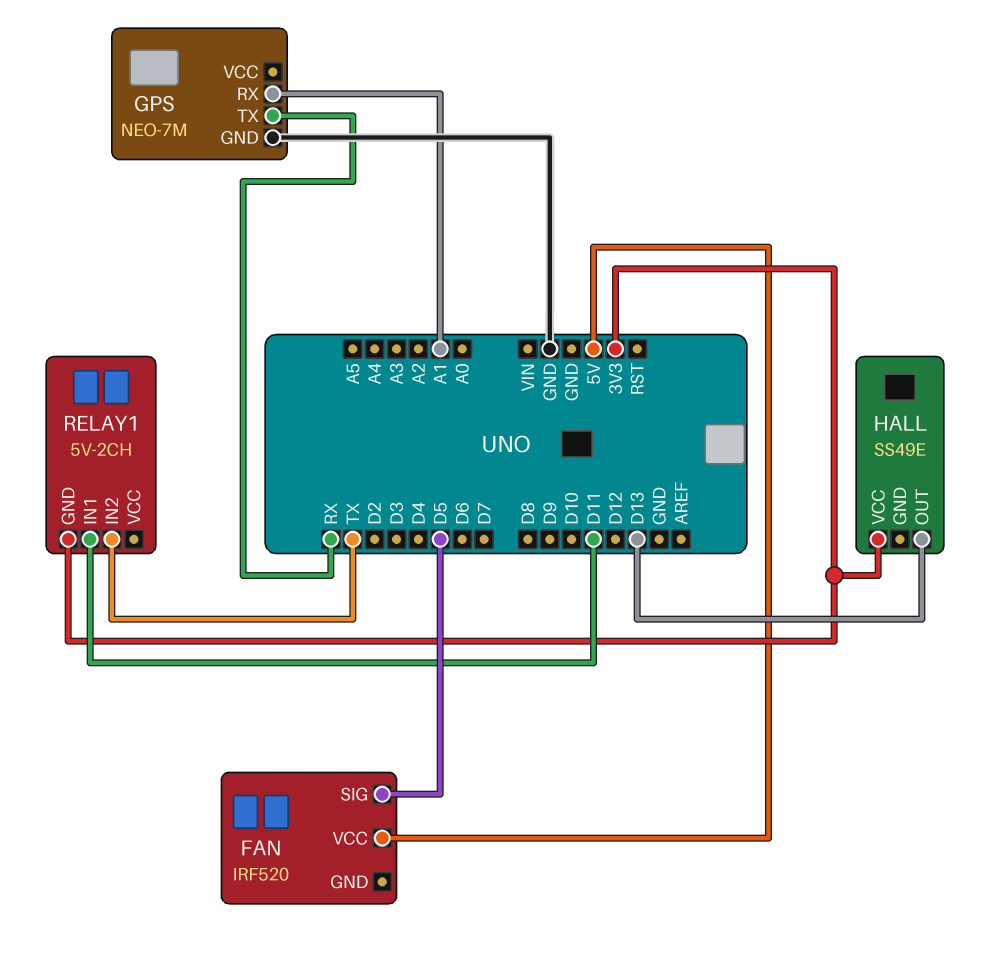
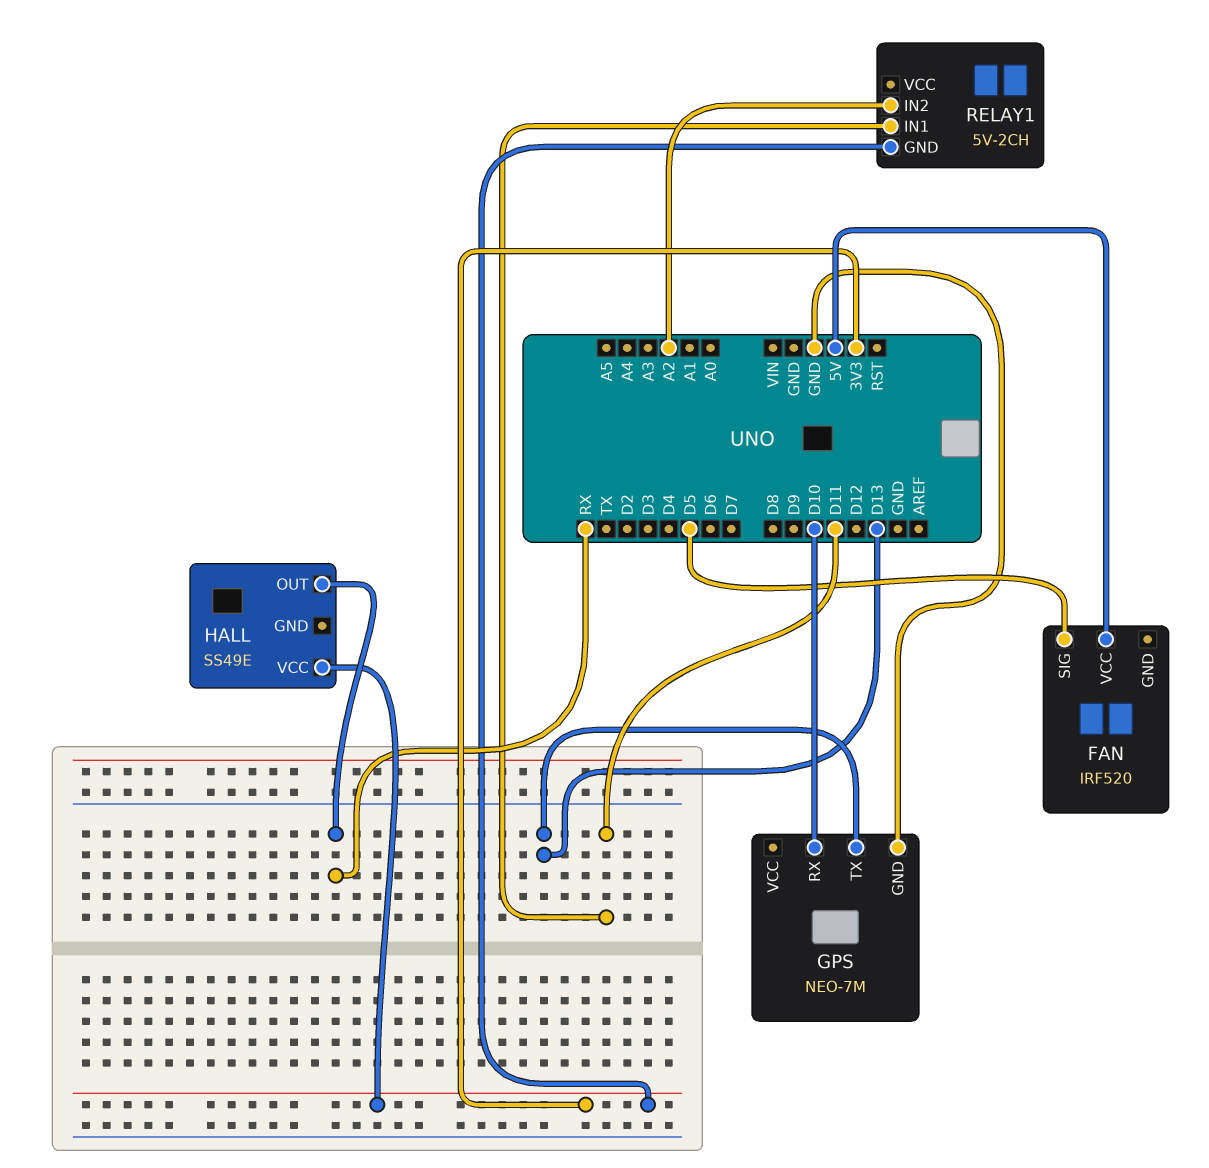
GPS pin RX: A1 -> D10
GPS pin TX: RX -> D13
HALL pin OUT: D13 -> RX
RELAY1 pin IN2: TX -> A2

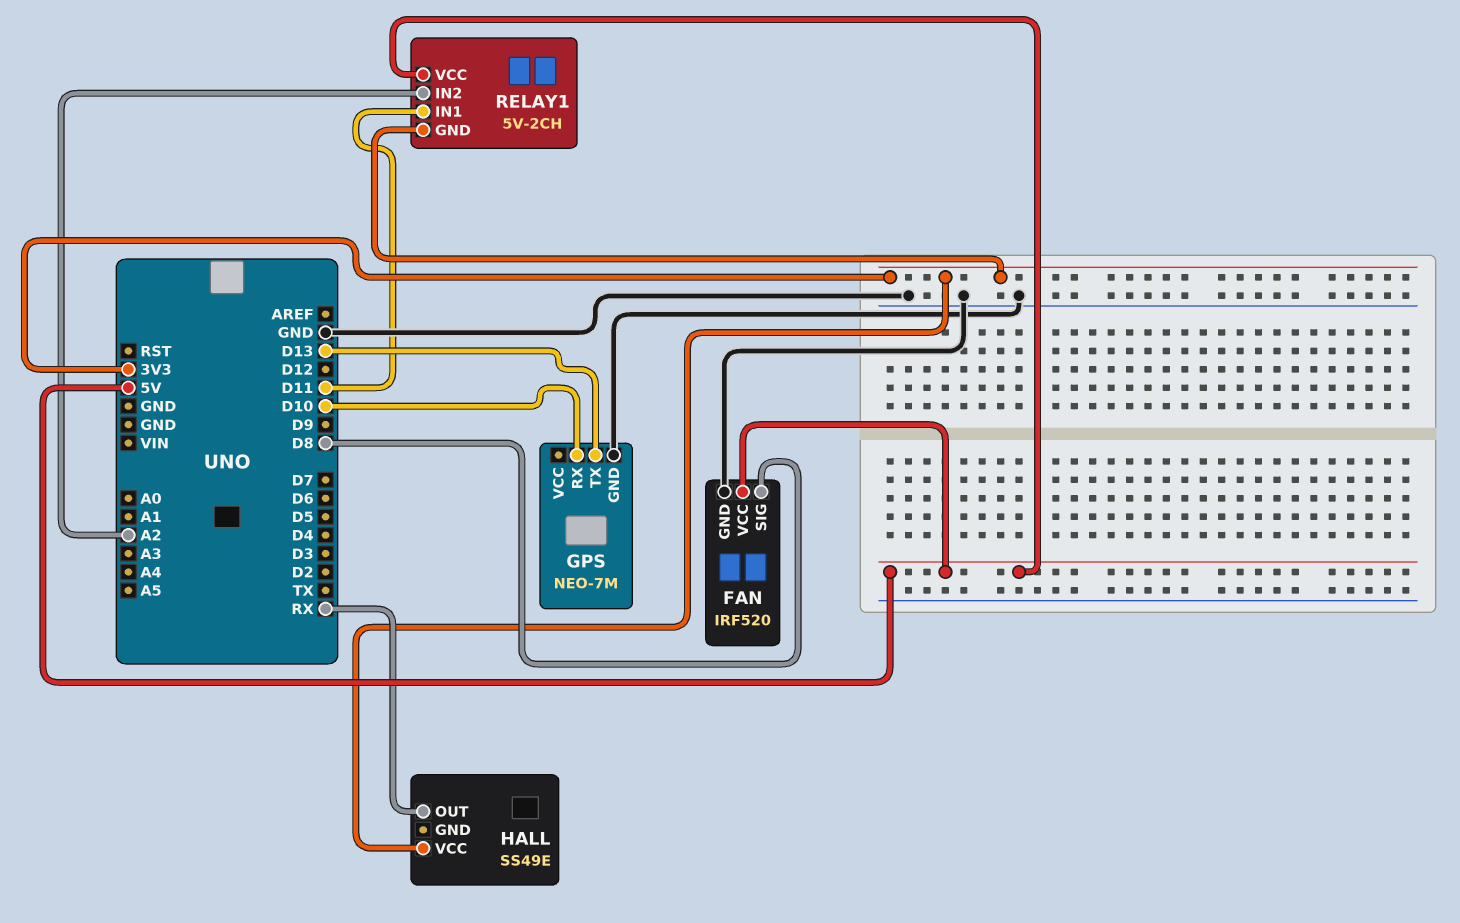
FAN pin GND: none -> GND
FAN pin SIG: D5 -> D8
RELAY1 pin VCC: none -> 5V

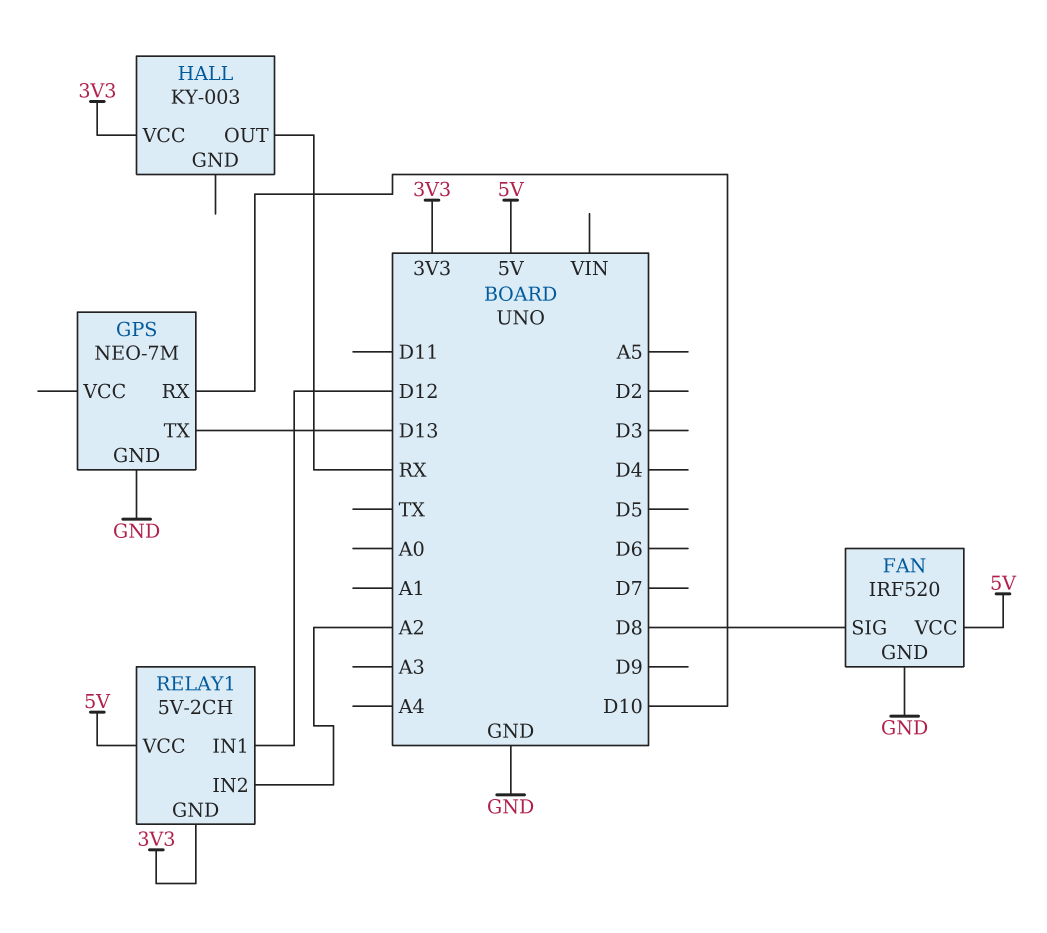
HALL: SS49E -> KY-003
RELAY1 pin IN1: D11 -> D12

